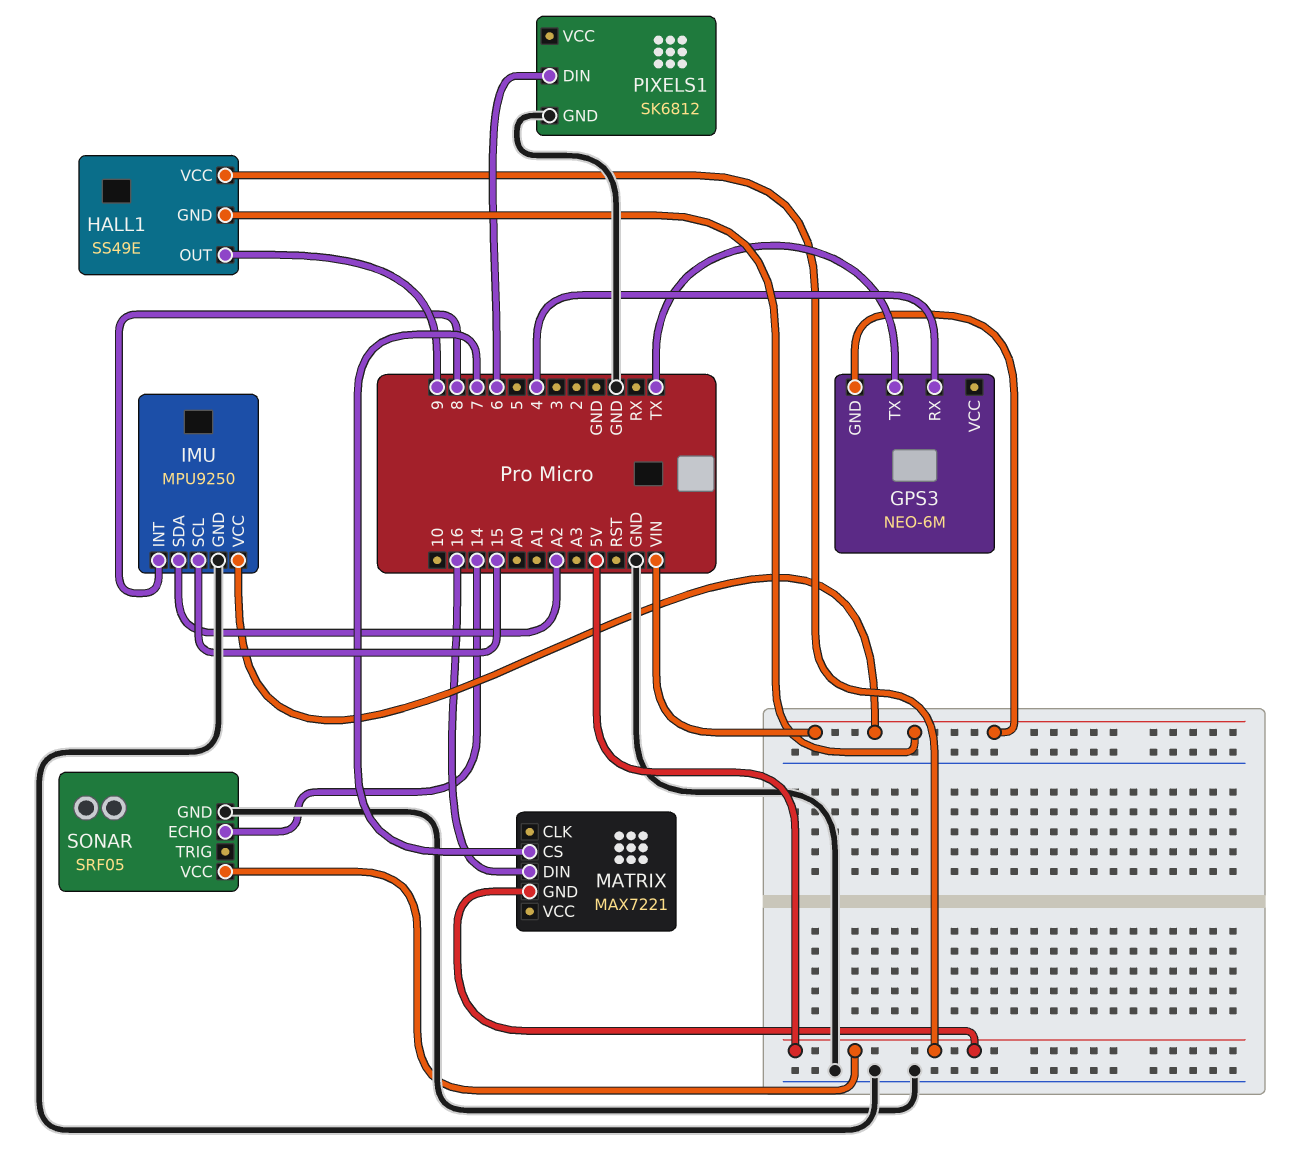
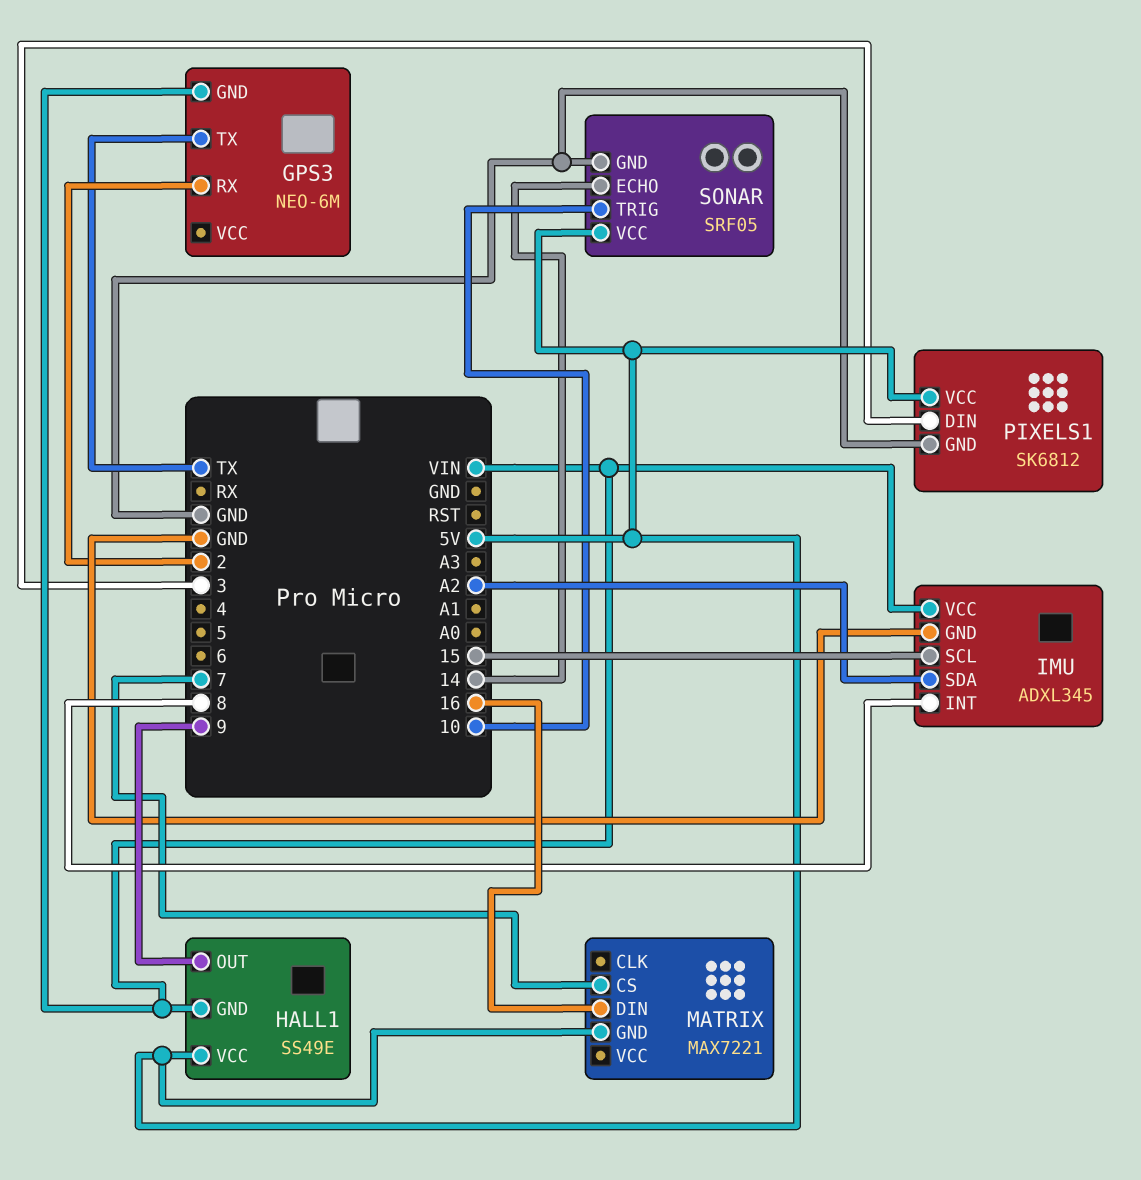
GPS3 pin RX: 4 -> 2
IMU: MPU9250 -> ADXL345
PIXELS1 pin DIN: 6 -> 3
PIXELS1 pin VCC: none -> 5V
SONAR pin TRIG: none -> 10

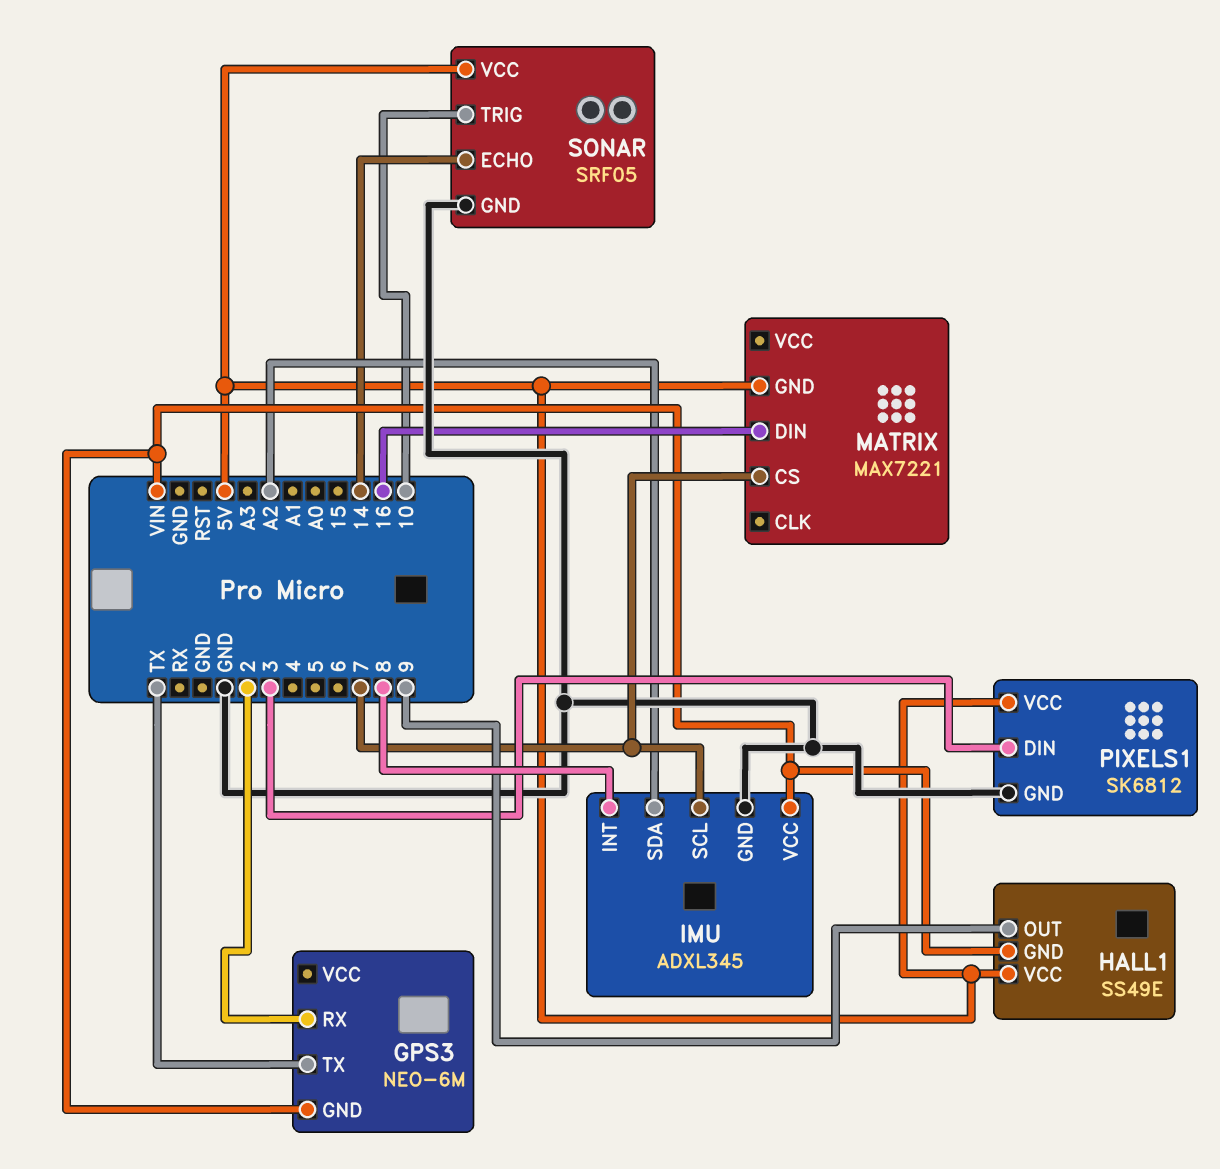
IMU pin SCL: 15 -> 7

